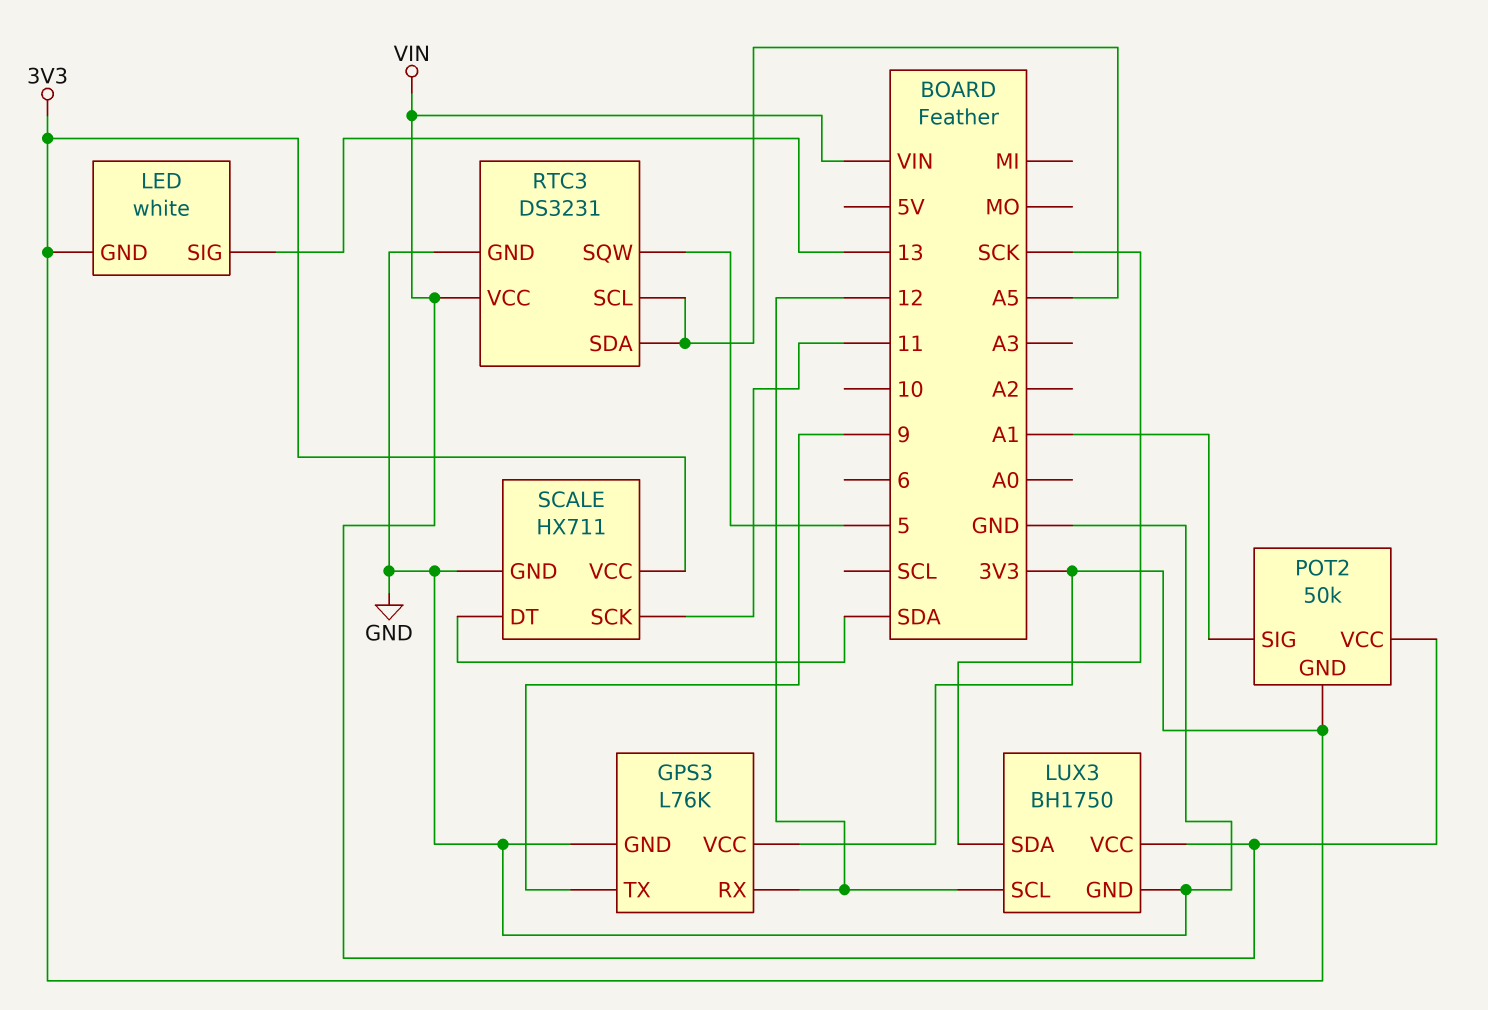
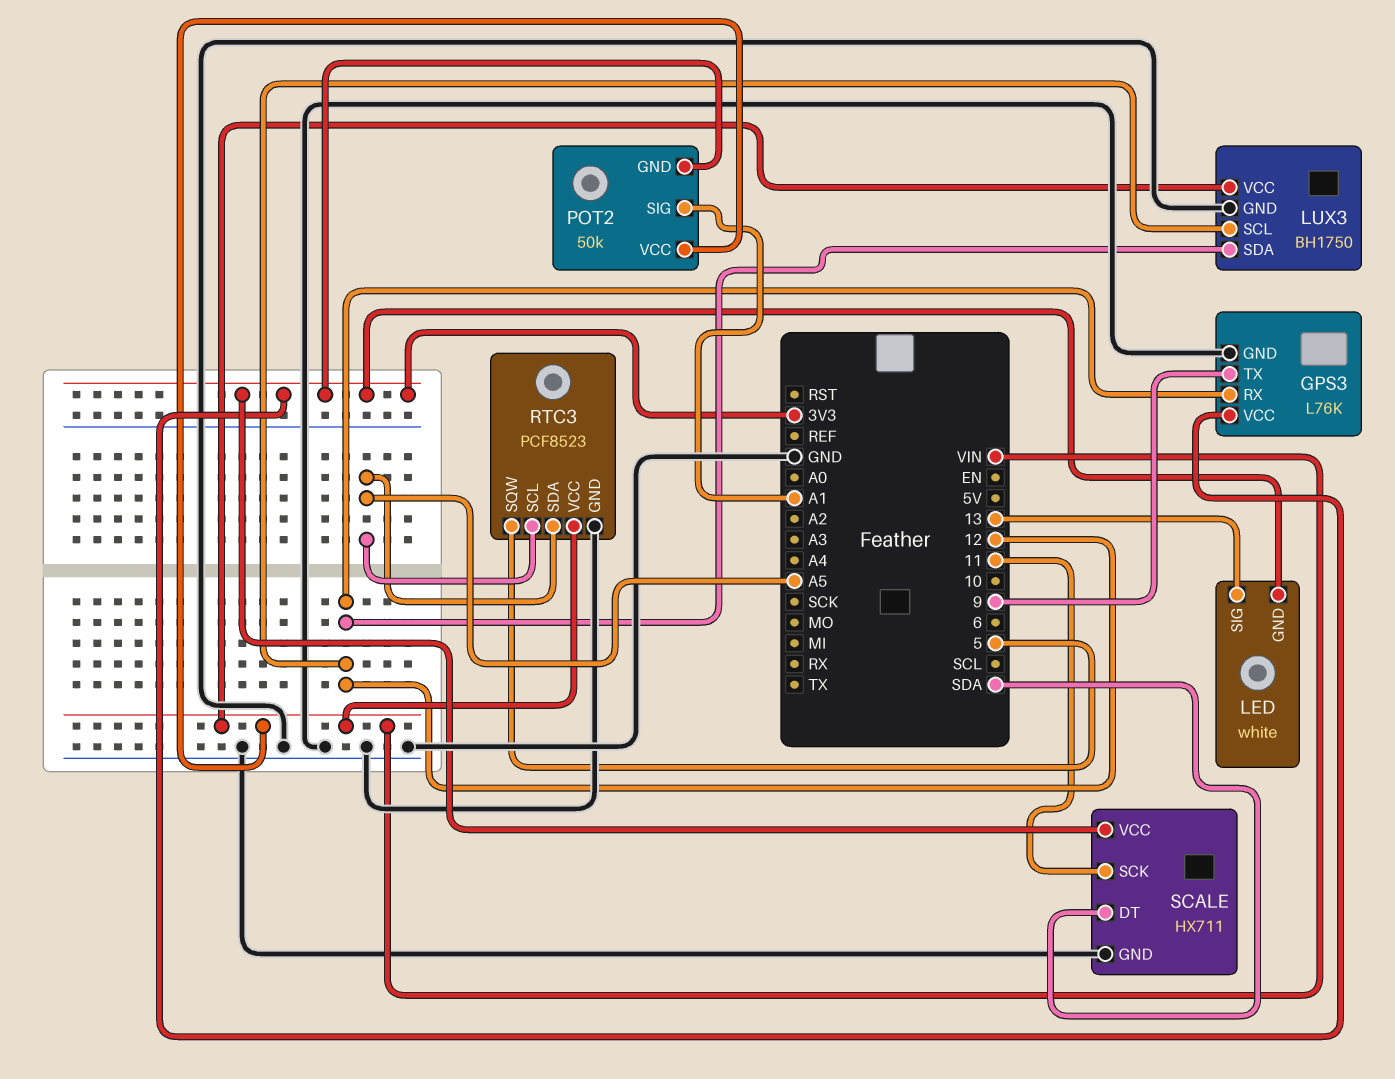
LUX3 pin SDA: SCK -> 12
RTC3: DS3231 -> PCF8523

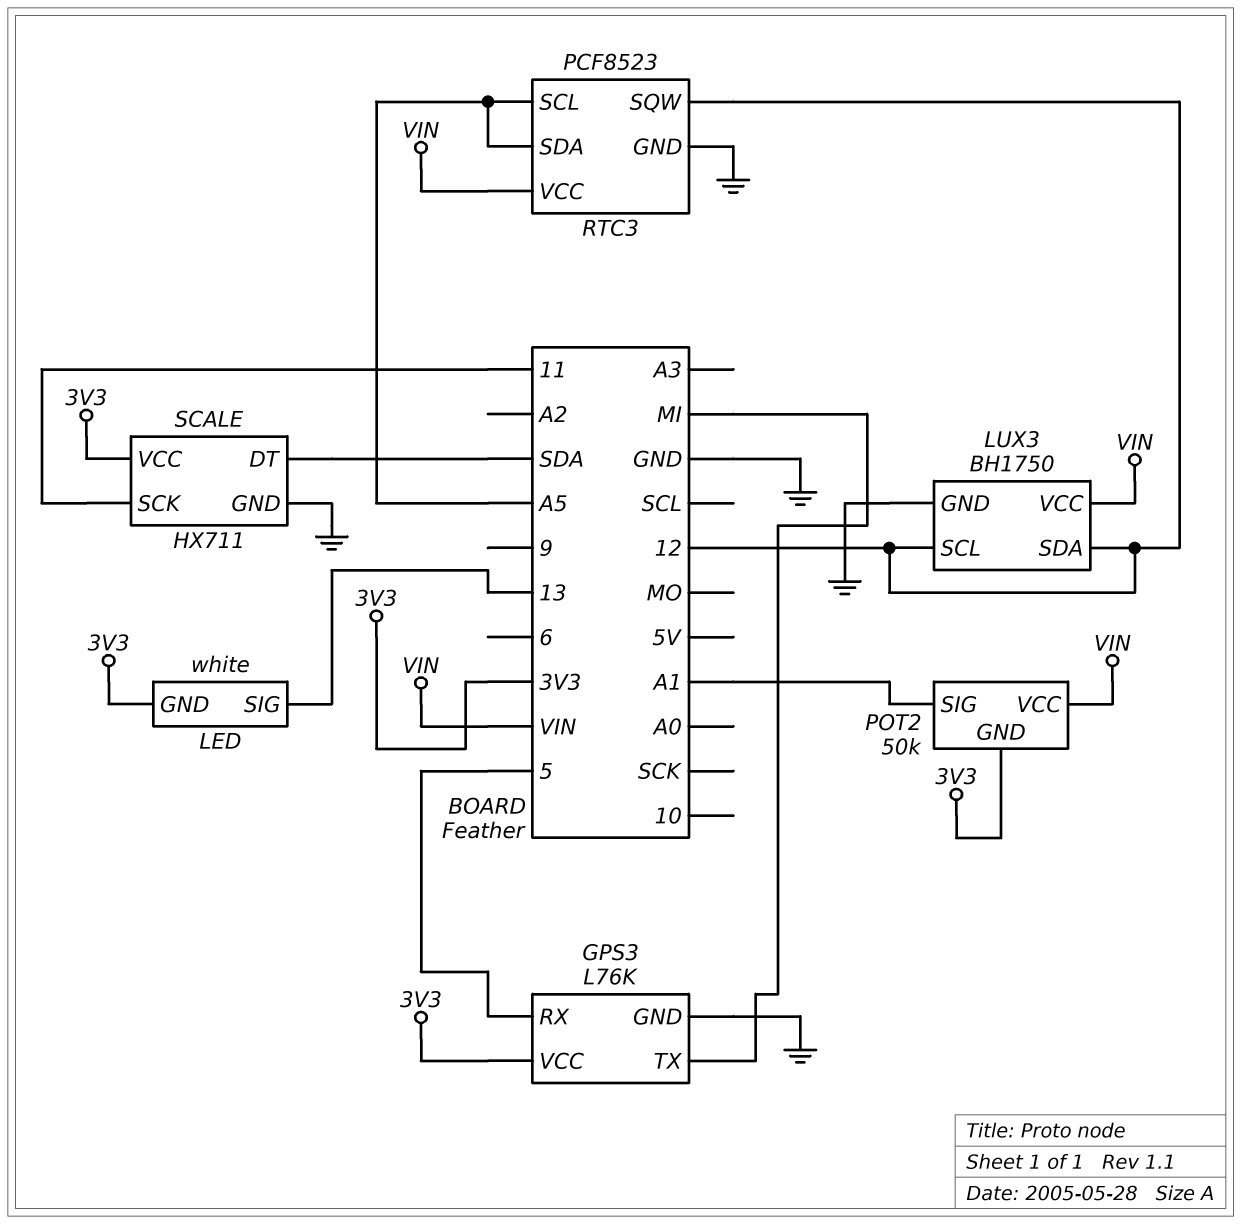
GPS3 pin RX: 12 -> 5
GPS3 pin TX: 9 -> MI
RTC3 pin SQW: 5 -> 12

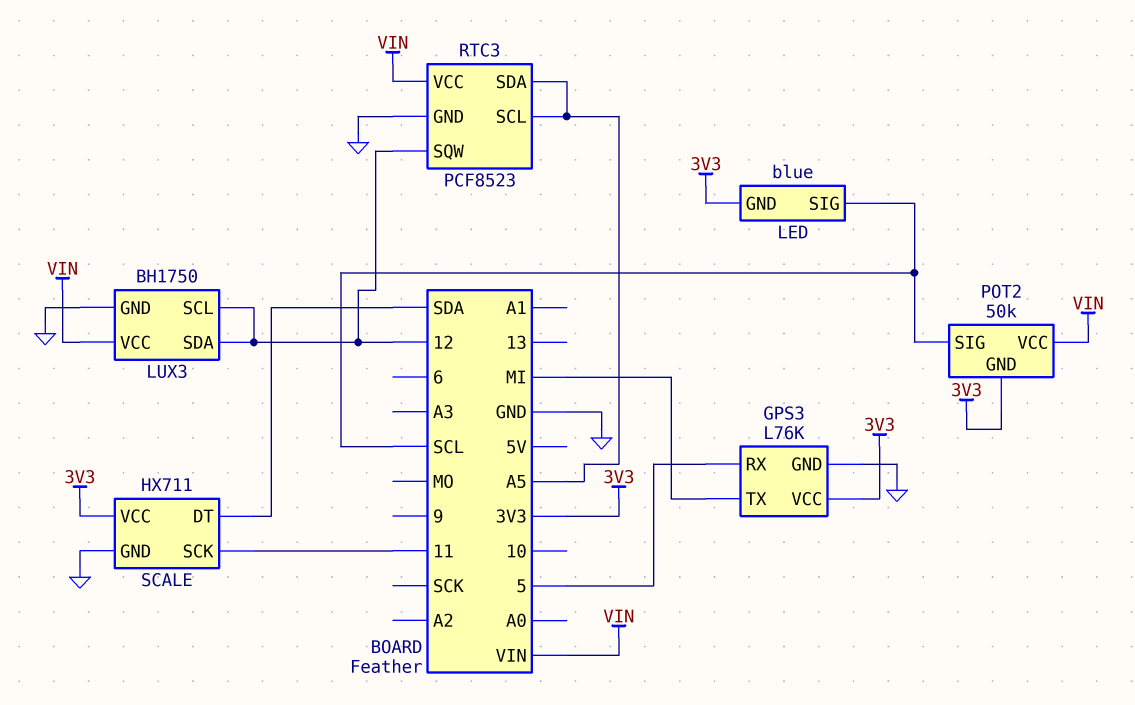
LED: white -> blue
LED pin SIG: 13 -> SCL
POT2 pin SIG: A1 -> SCL

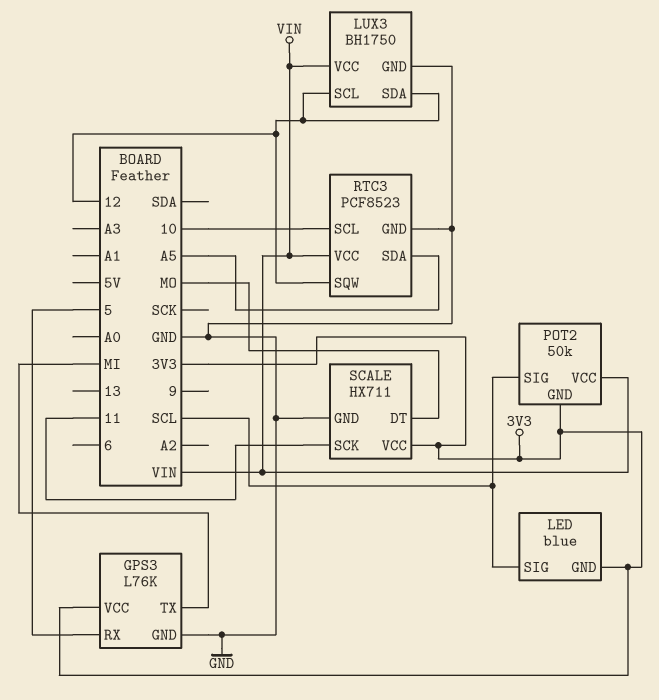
RTC3 pin SCL: A5 -> 10
SCALE pin DT: SDA -> MO

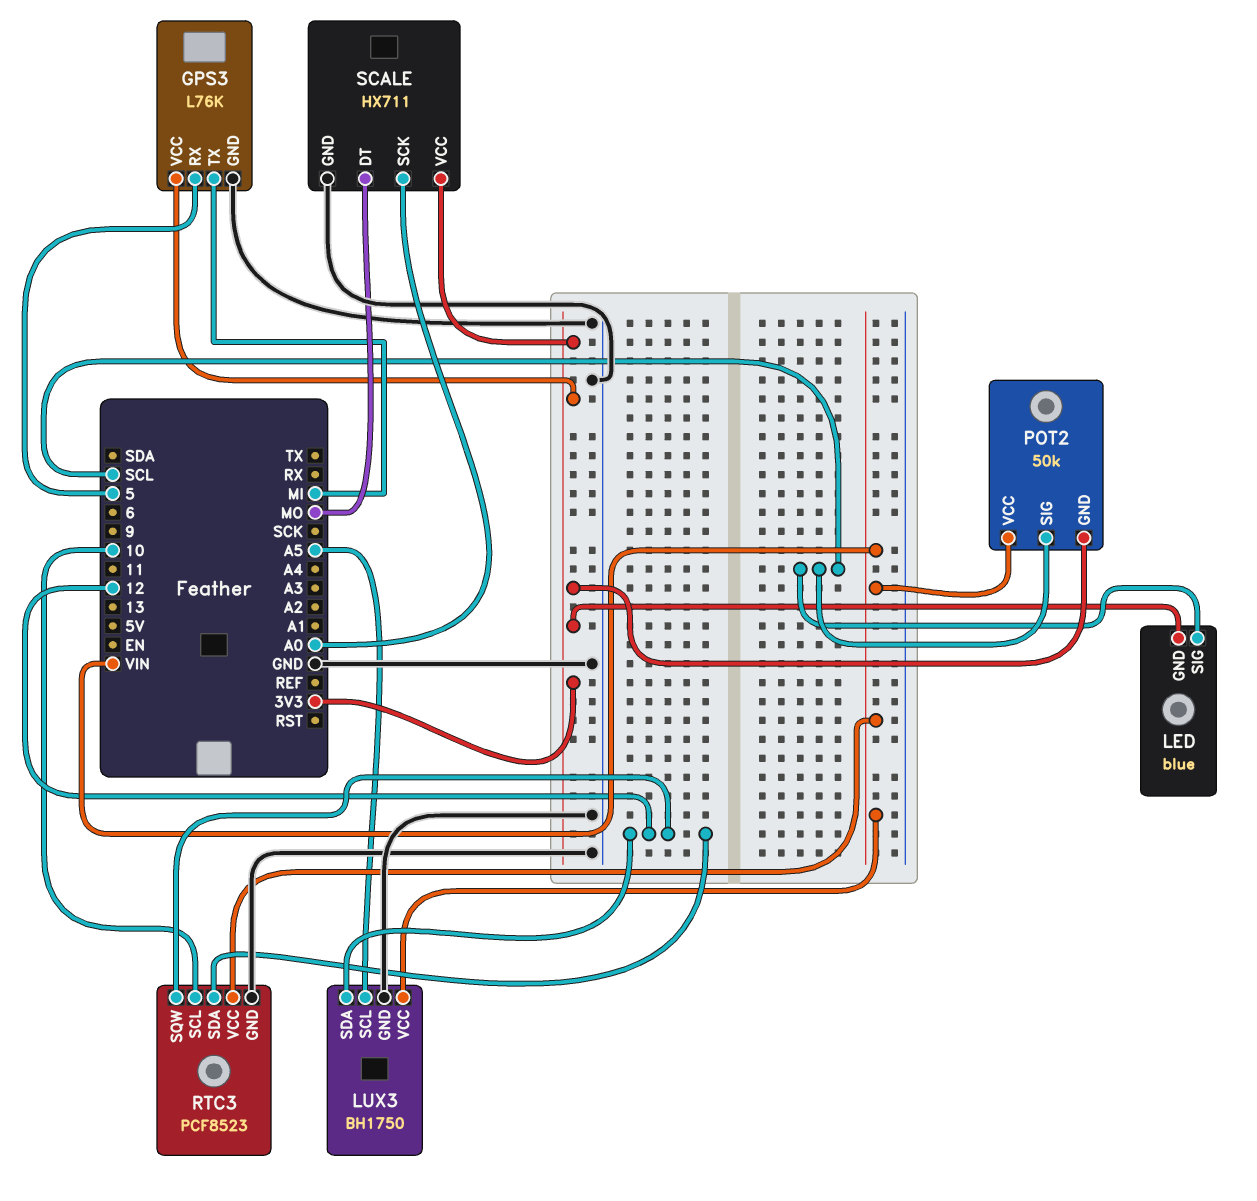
LUX3 pin SCL: 12 -> A5
RTC3 pin SDA: A5 -> 12
SCALE pin SCK: 11 -> A0

